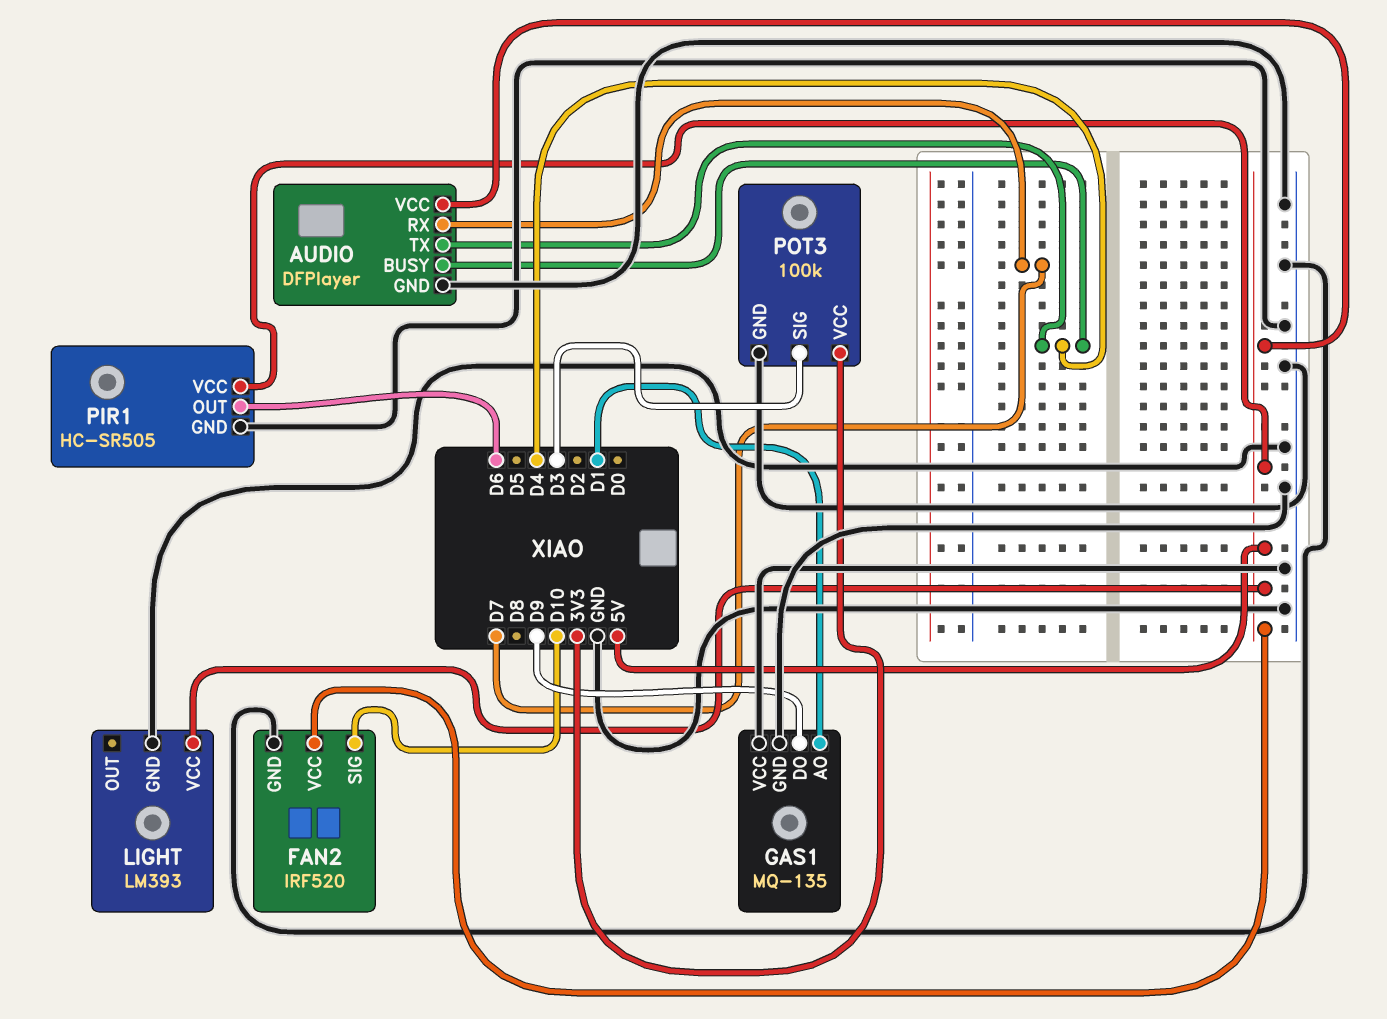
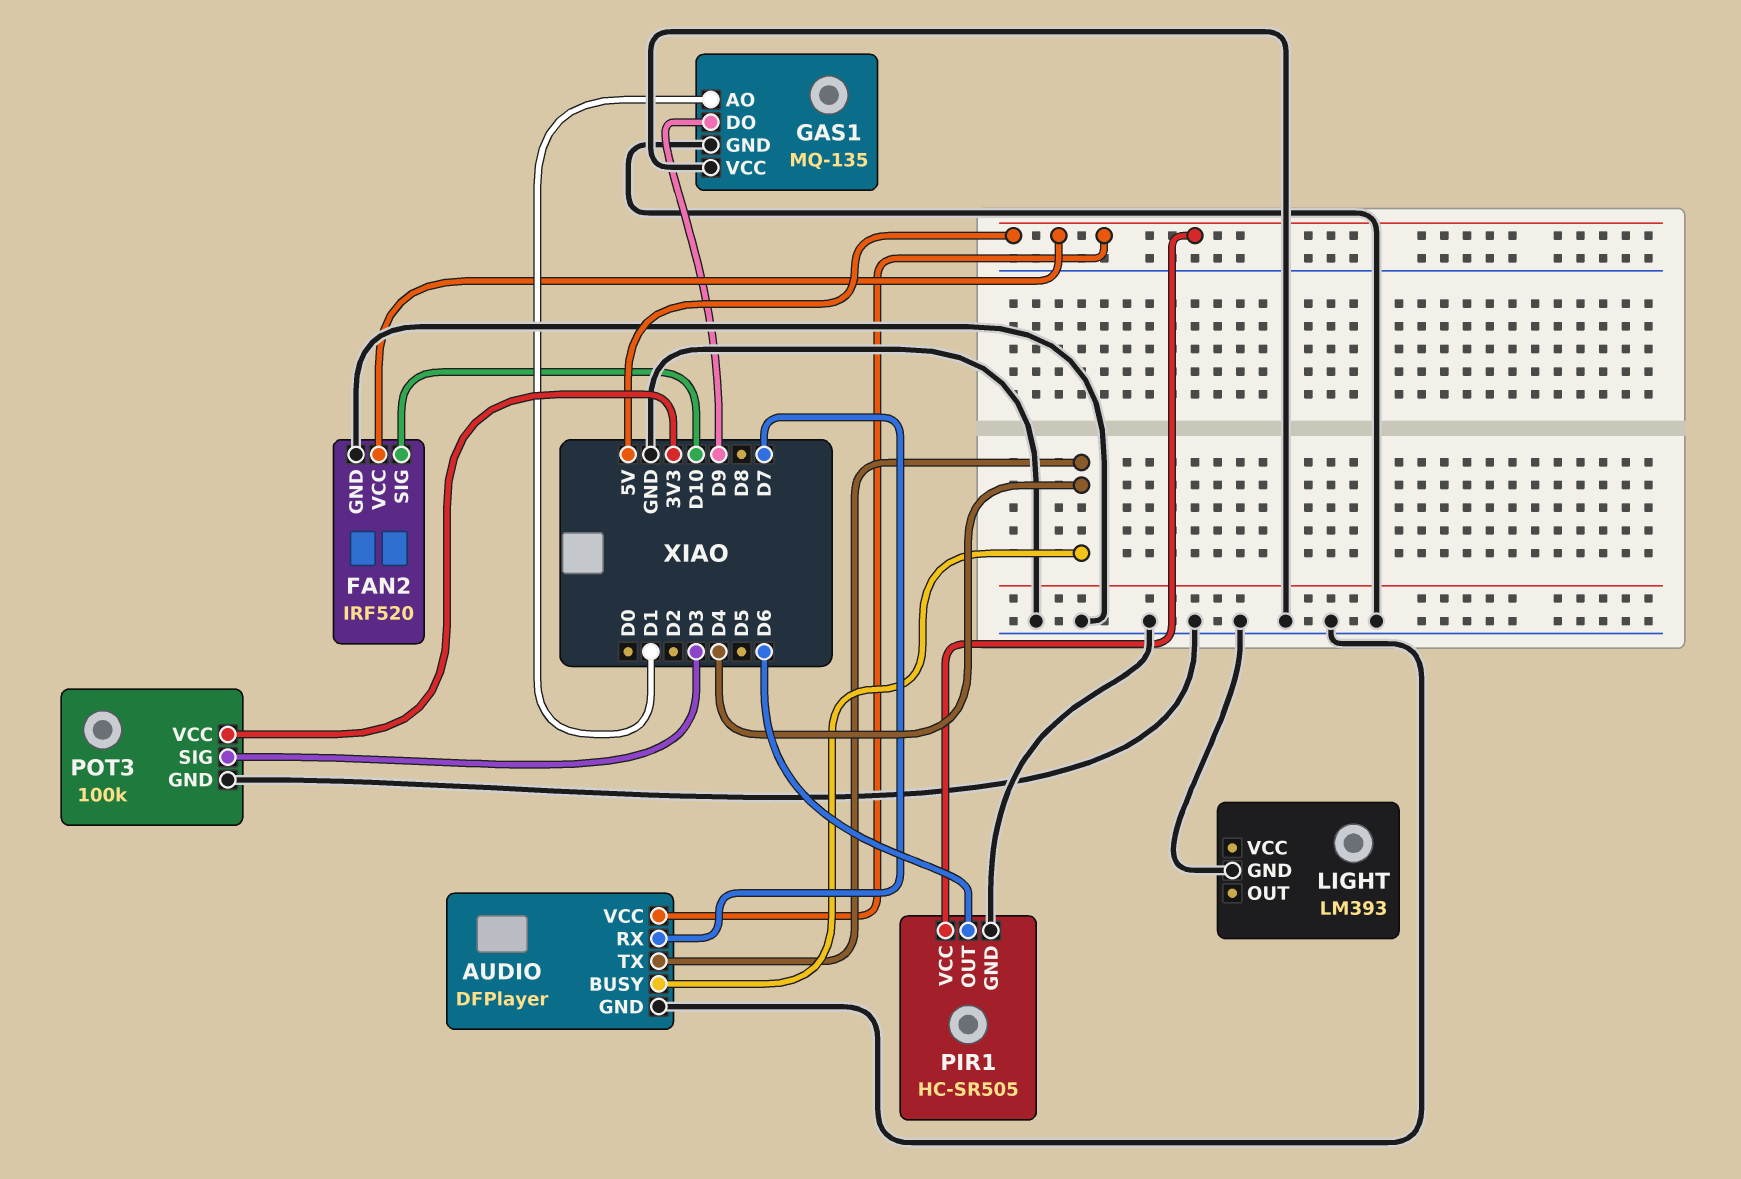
LIGHT pin VCC: 5V -> none

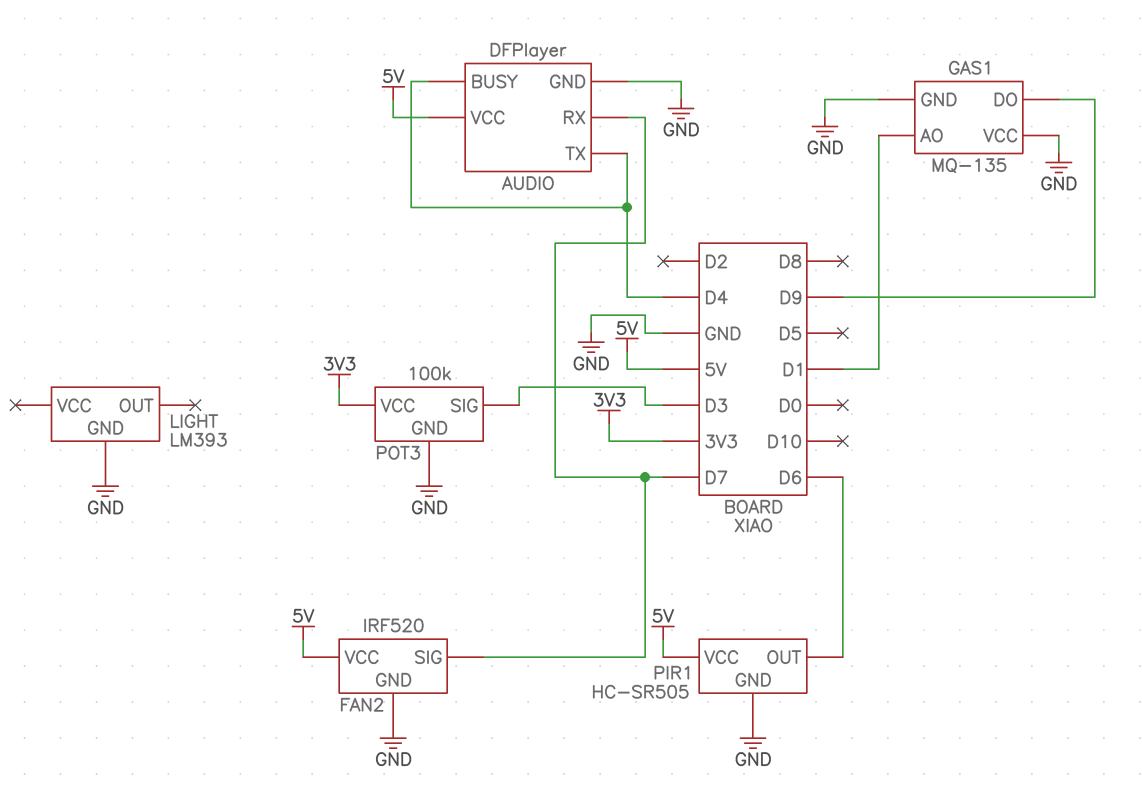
FAN2 pin SIG: D10 -> D7

